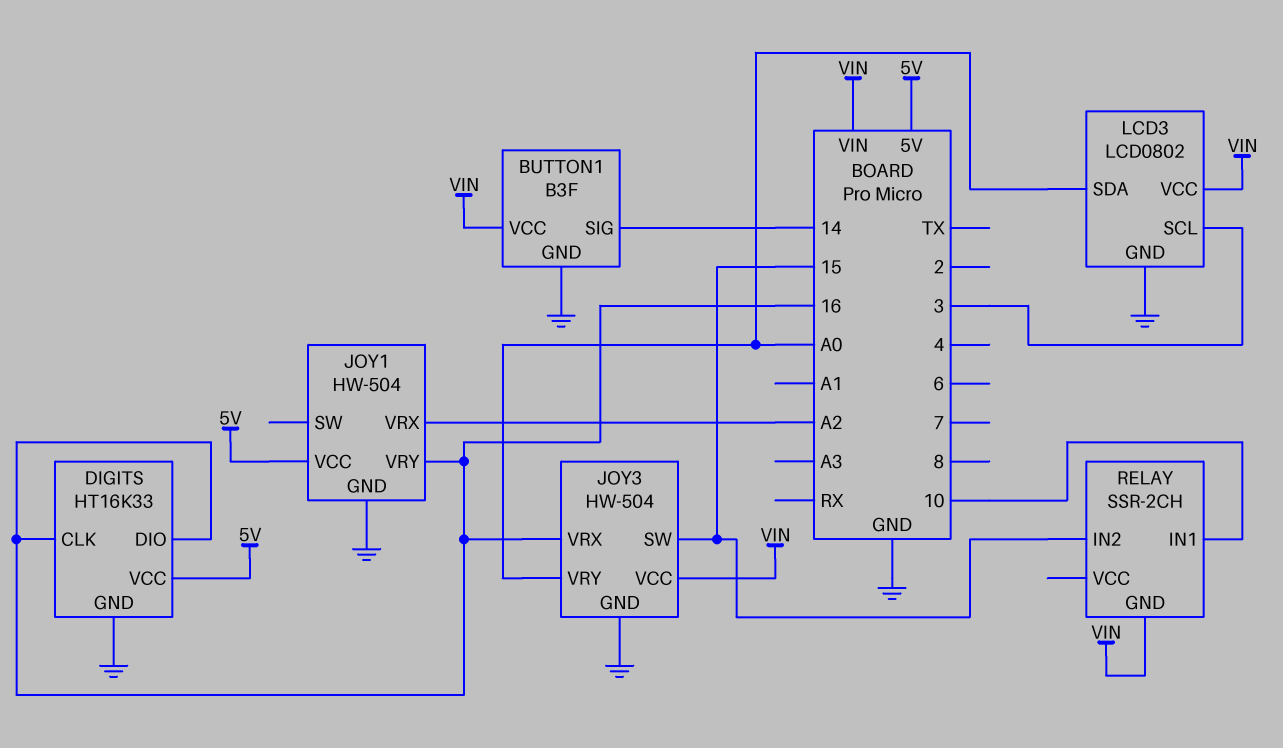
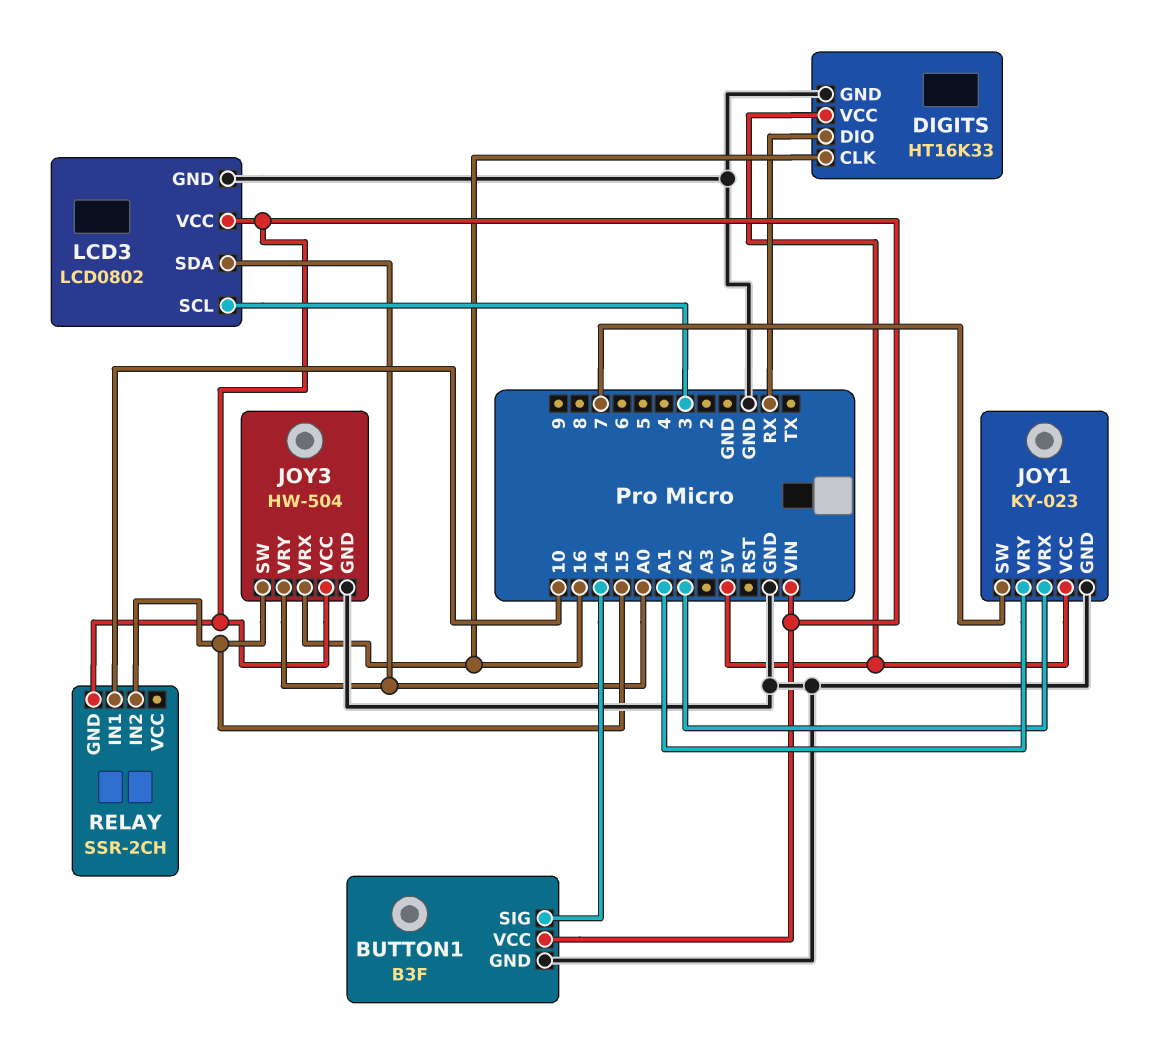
DIGITS pin DIO: 16 -> RX
JOY1: HW-504 -> KY-023
JOY1 pin SW: none -> 7
JOY1 pin VRY: 16 -> A1

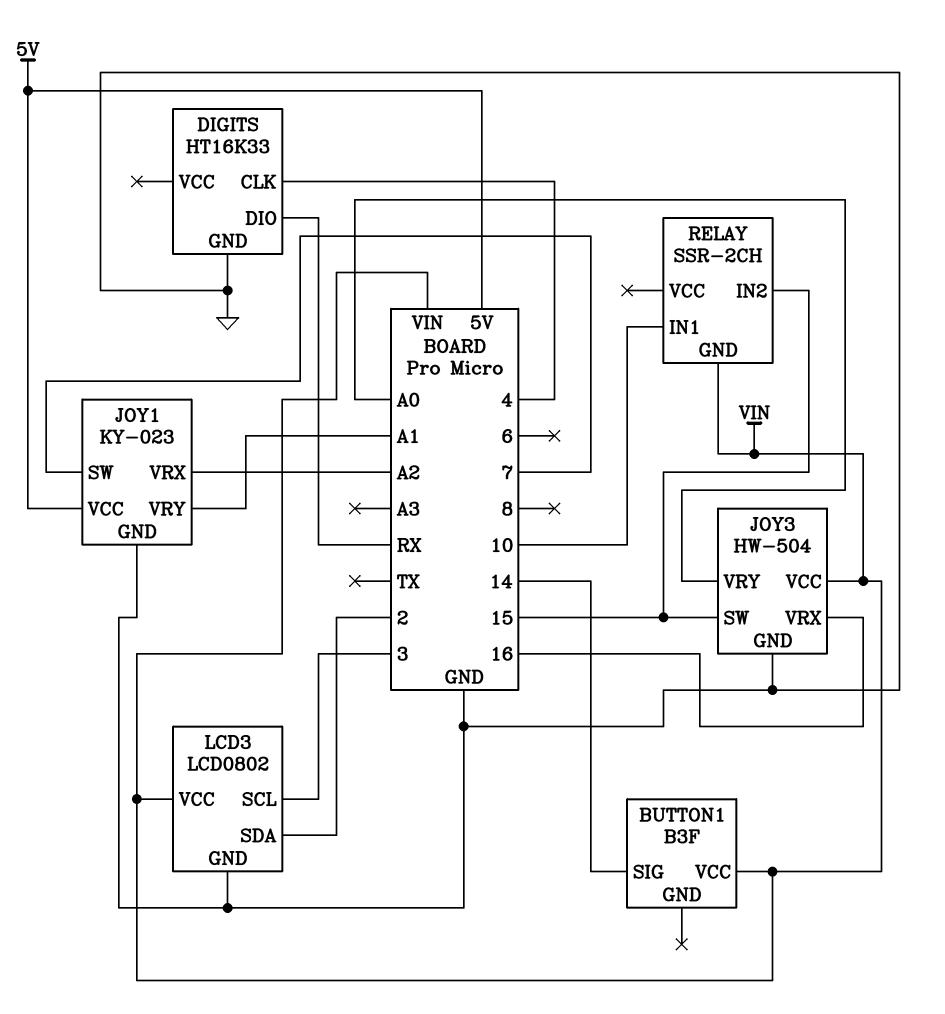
BUTTON1 pin GND: GND -> none
DIGITS pin CLK: 16 -> 4
DIGITS pin VCC: 5V -> none
LCD3 pin SDA: A0 -> 2

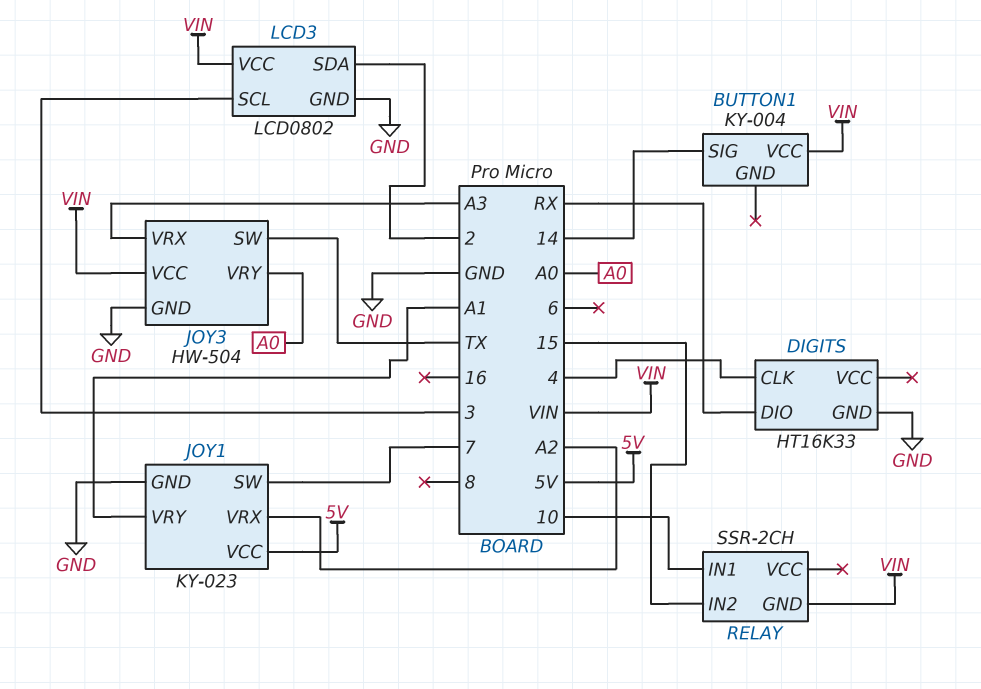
BUTTON1: B3F -> KY-004
JOY3 pin SW: 15 -> TX
JOY3 pin VRX: 16 -> A3

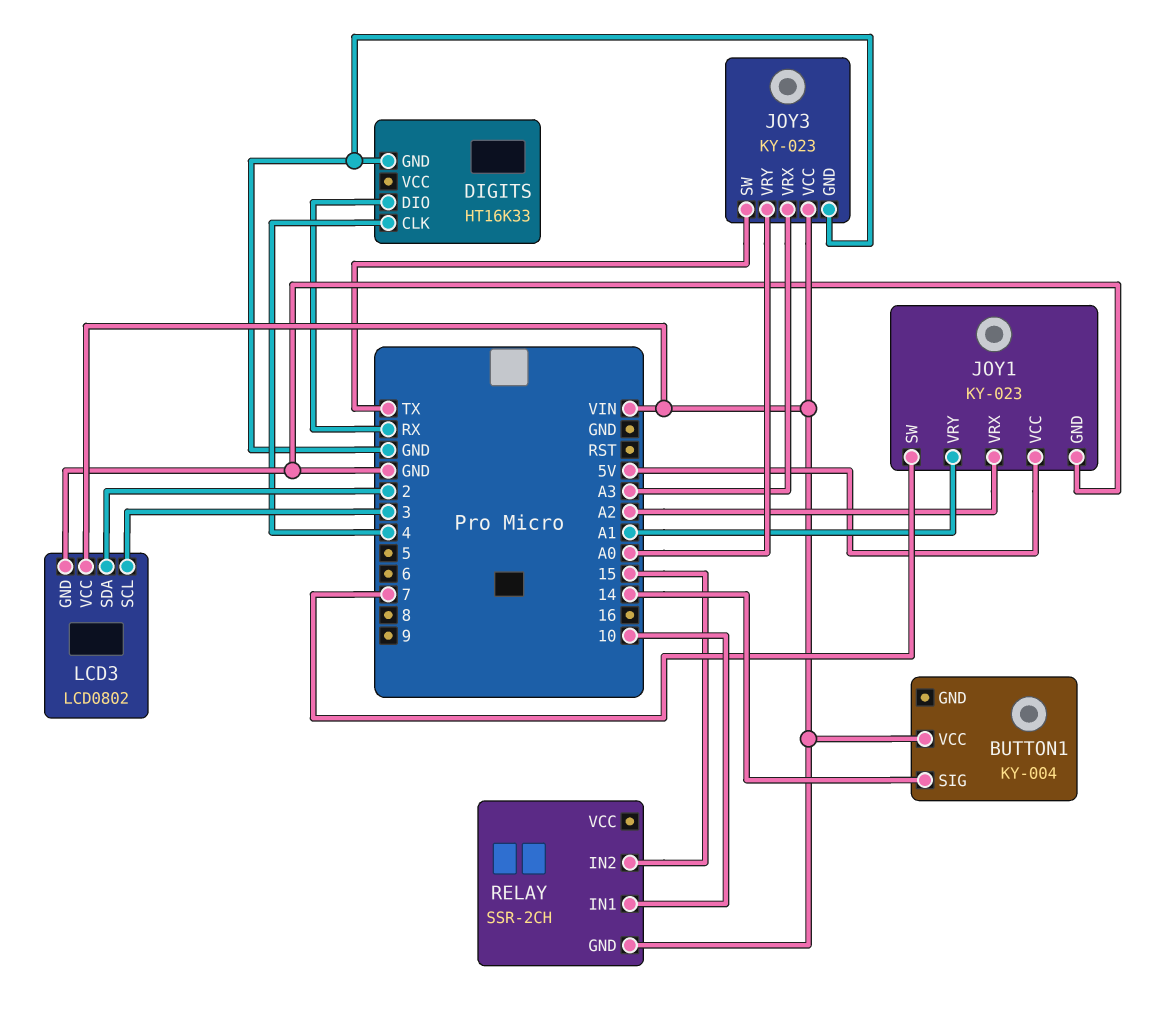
JOY3: HW-504 -> KY-023

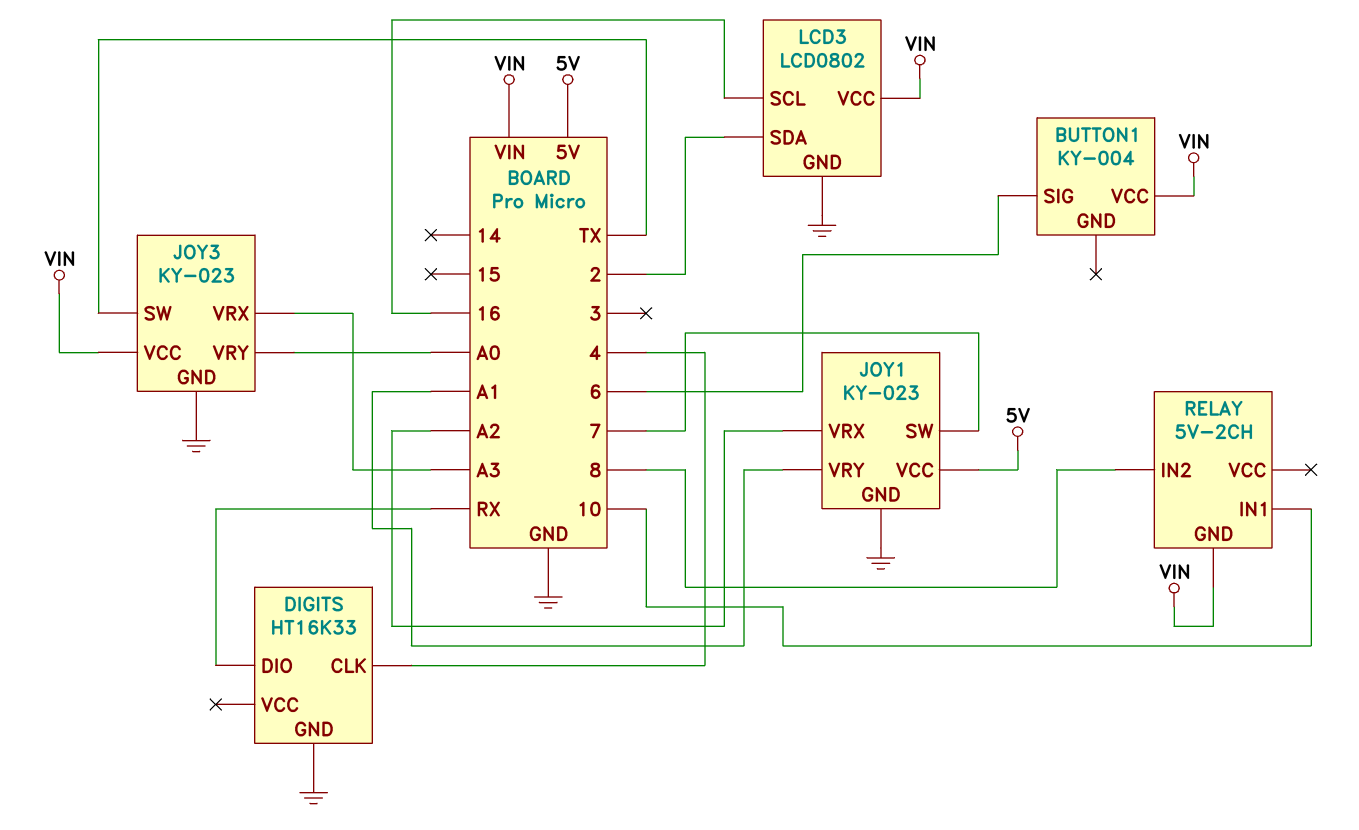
BUTTON1 pin SIG: 14 -> 6
LCD3 pin SCL: 3 -> 16
RELAY: SSR-2CH -> 5V-2CH
RELAY pin IN2: 15 -> 8

